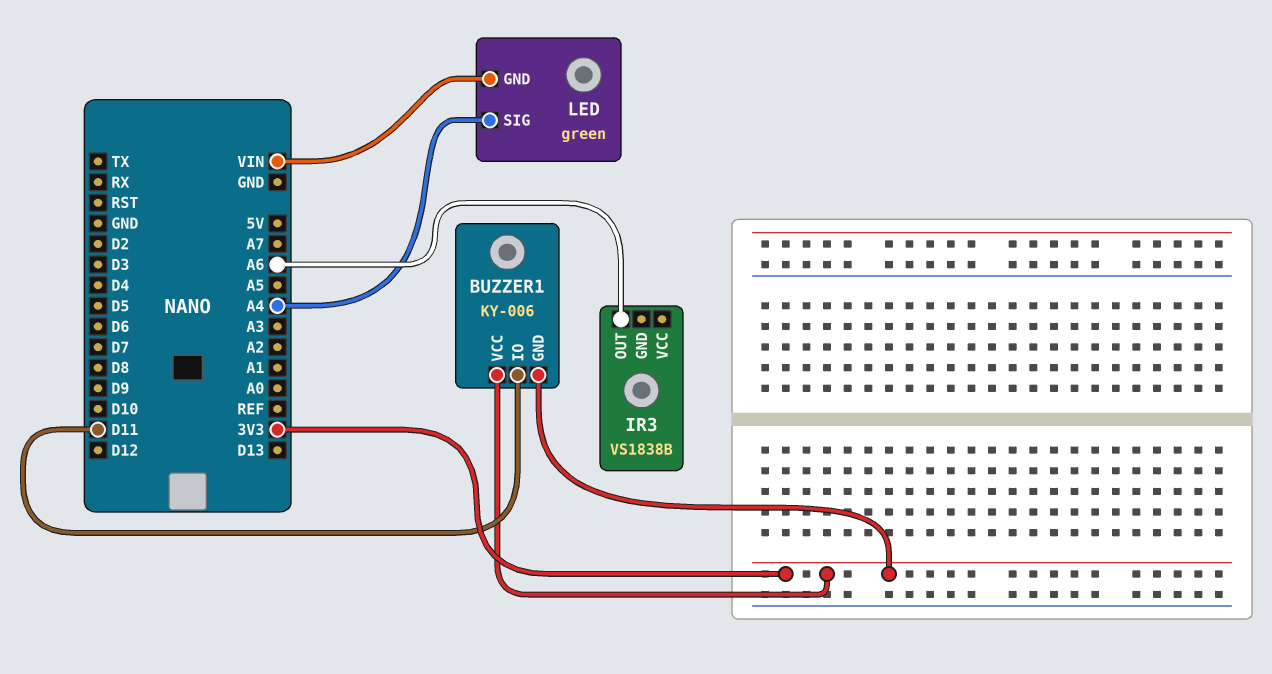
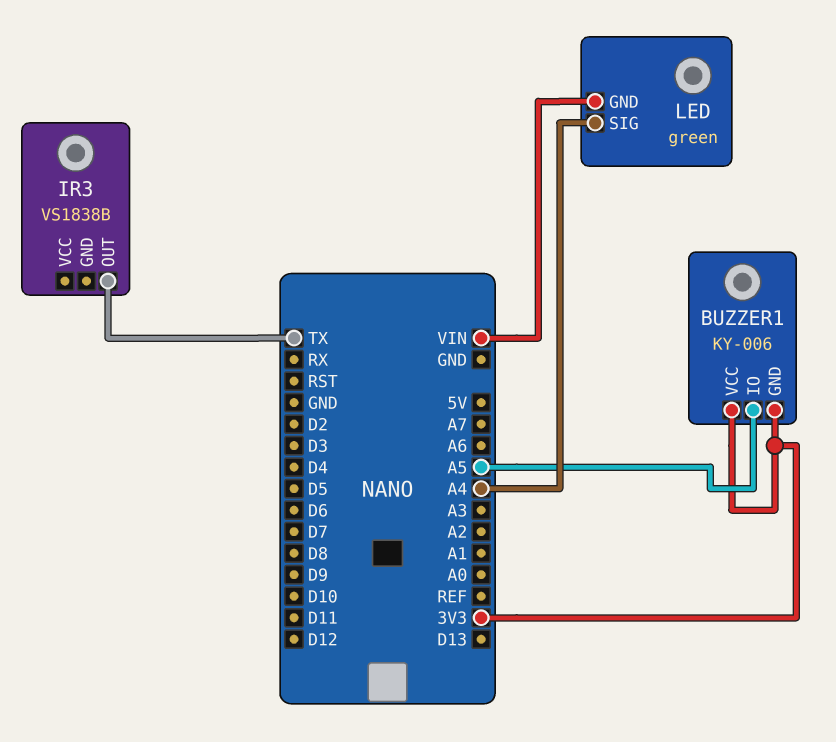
BUZZER1 pin IO: D11 -> A5
IR3 pin OUT: A6 -> TX

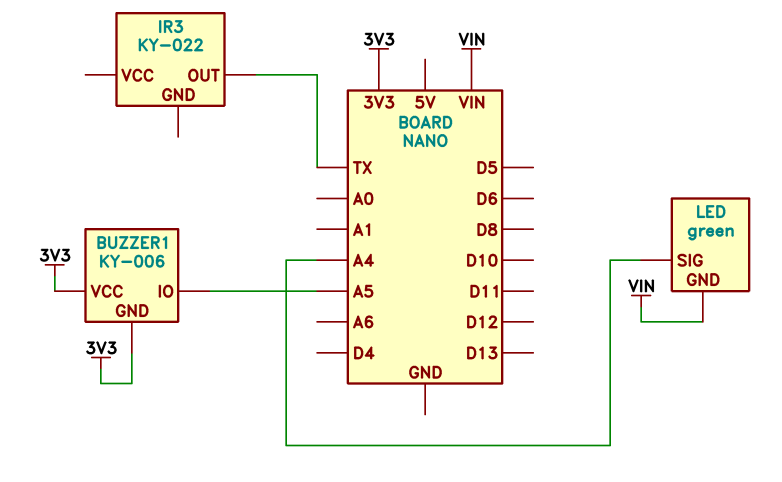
IR3: VS1838B -> KY-022

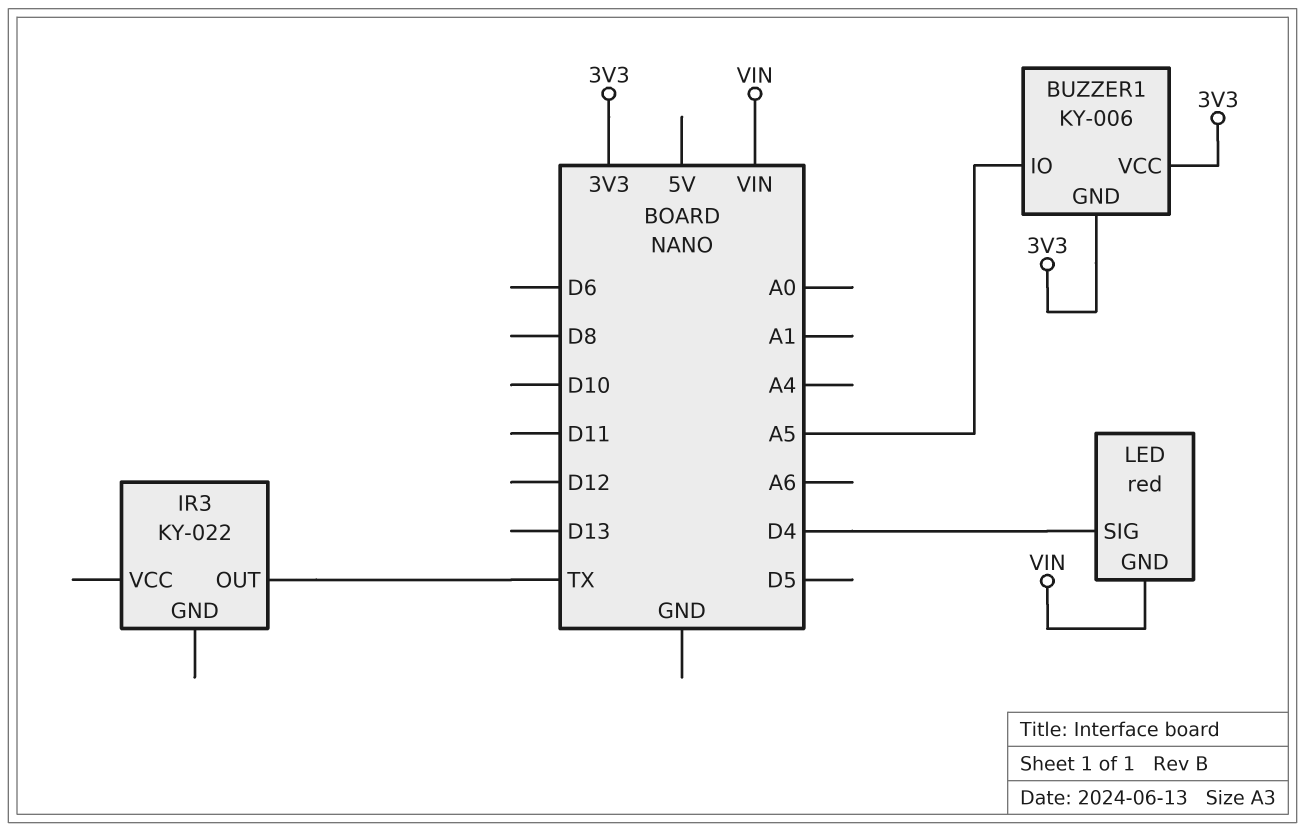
LED: green -> red
LED pin SIG: A4 -> D4

